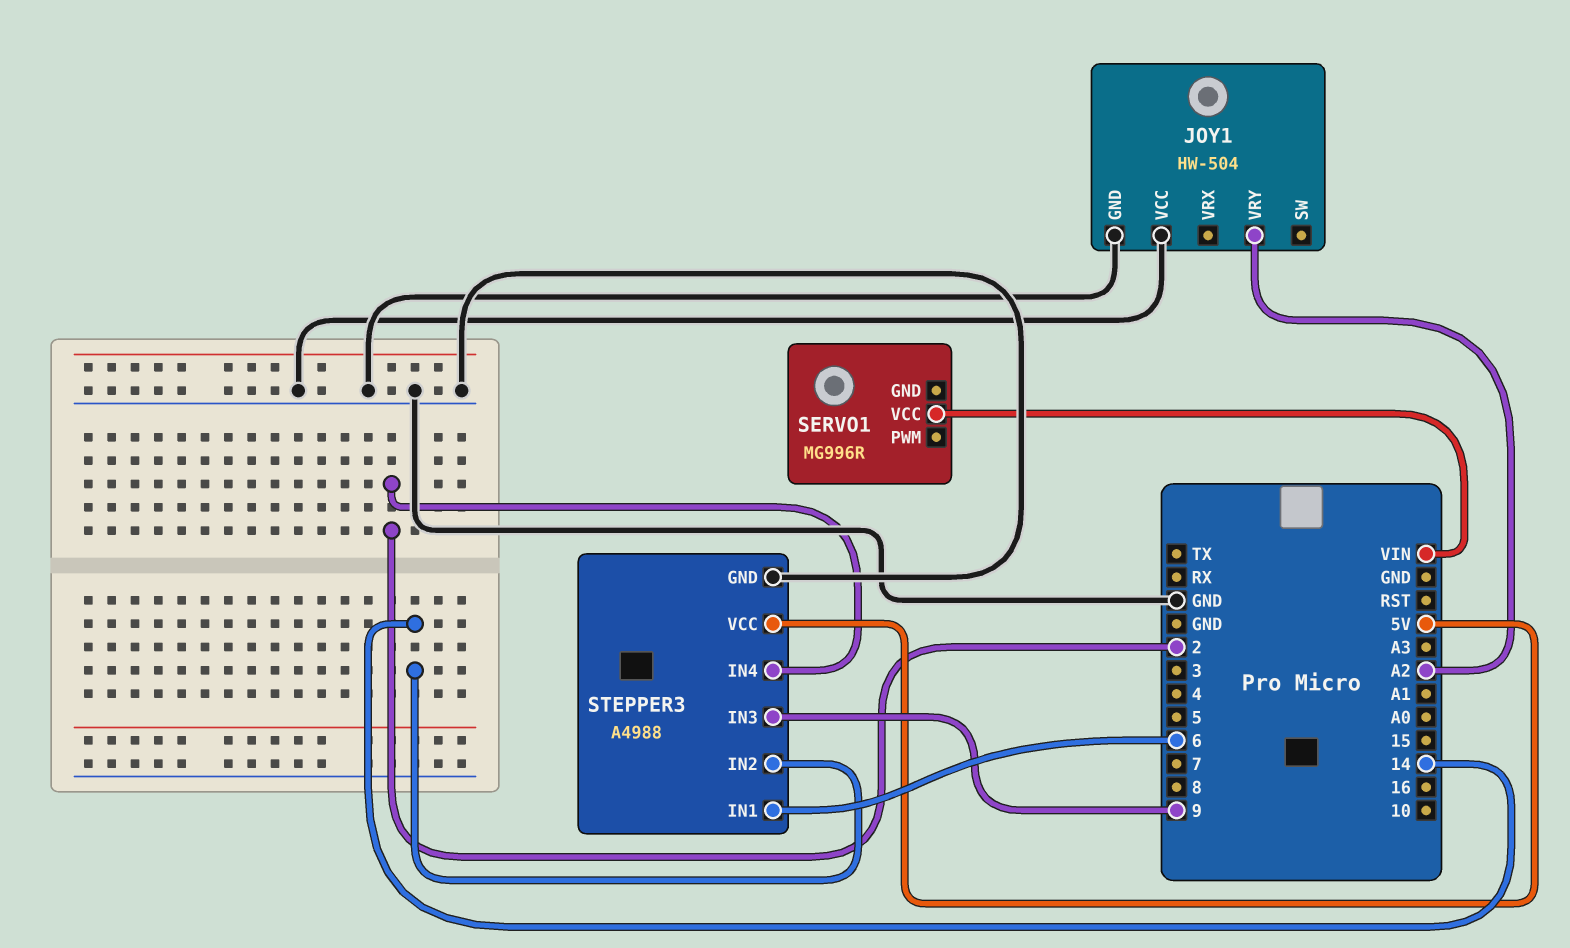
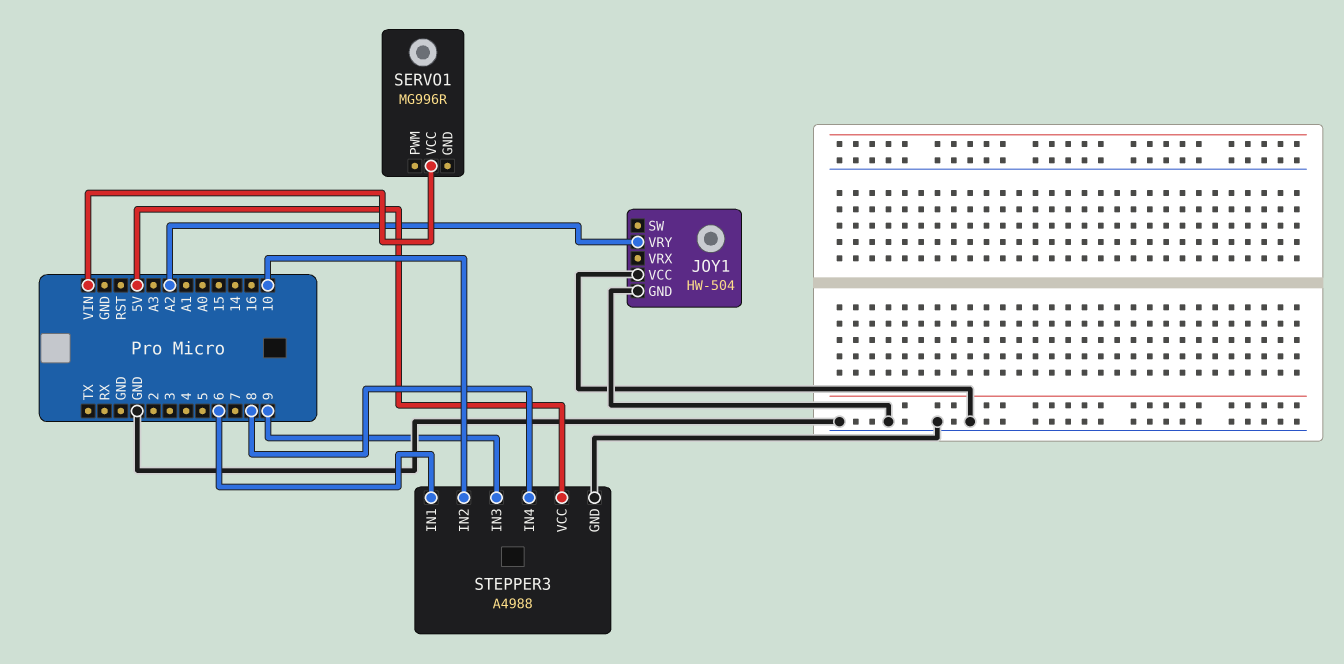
STEPPER3 pin IN2: 14 -> 10
STEPPER3 pin IN4: 2 -> 8

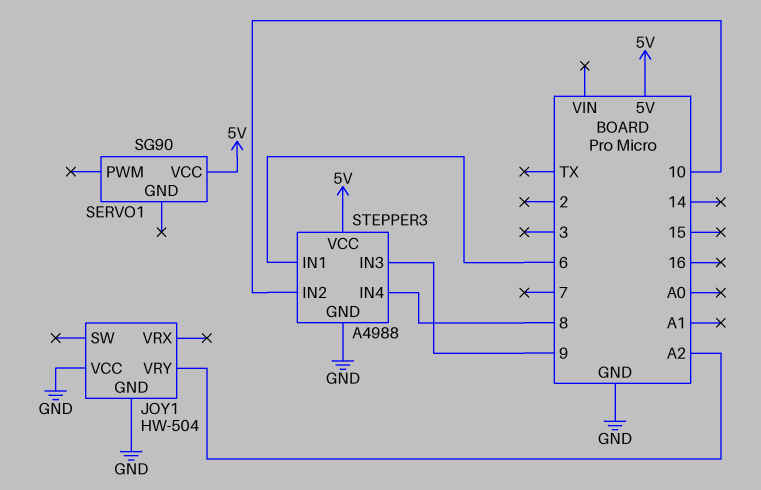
SERVO1: MG996R -> SG90
SERVO1 pin VCC: VIN -> 5V

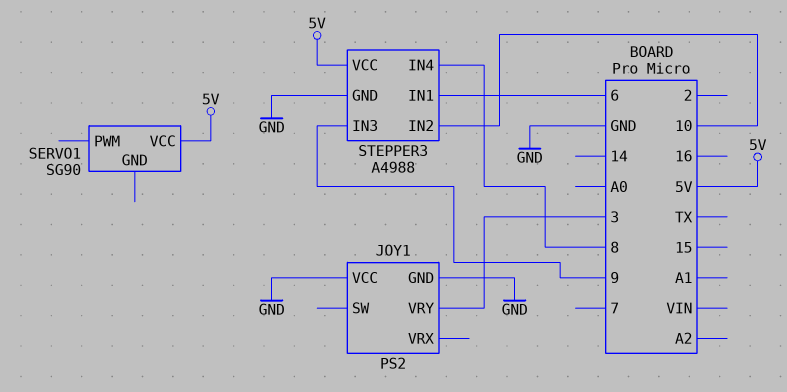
JOY1: HW-504 -> PS2
JOY1 pin VRY: A2 -> 3

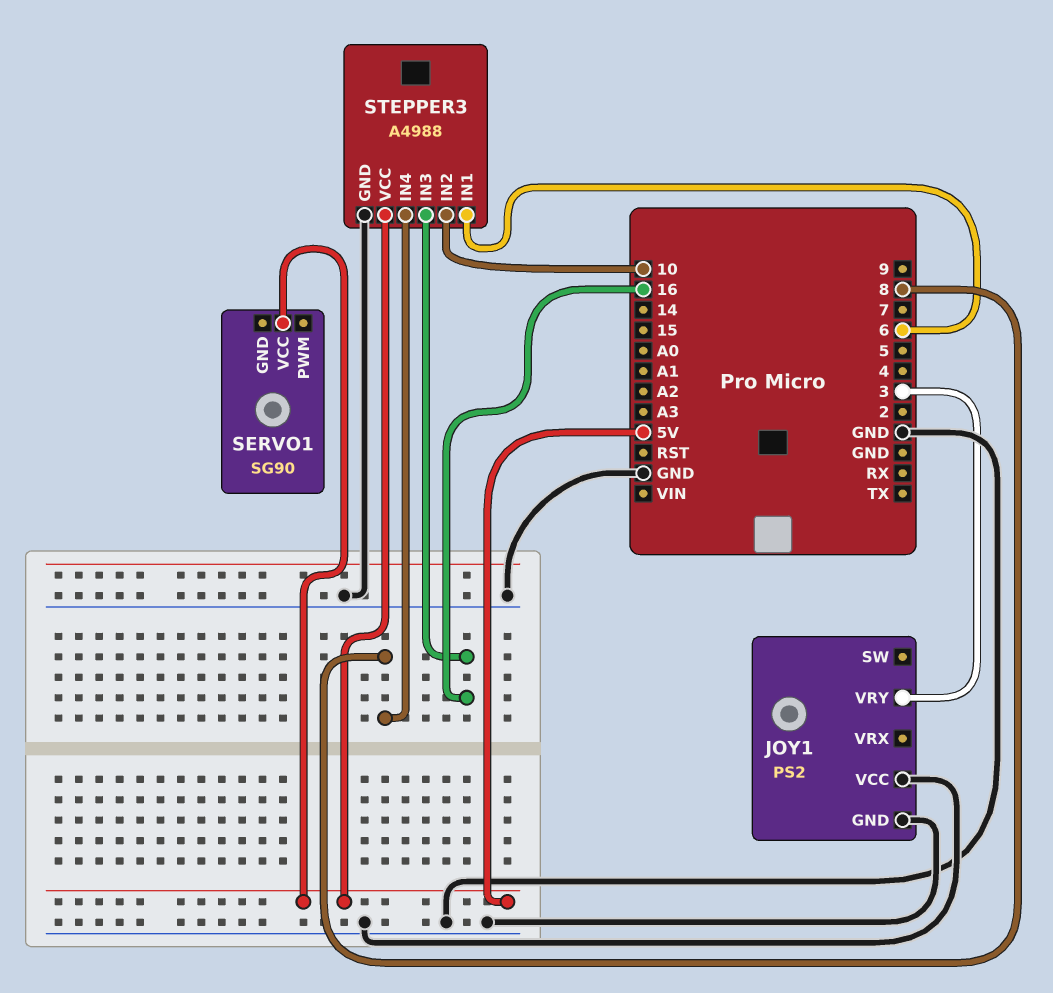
STEPPER3 pin IN3: 9 -> 16

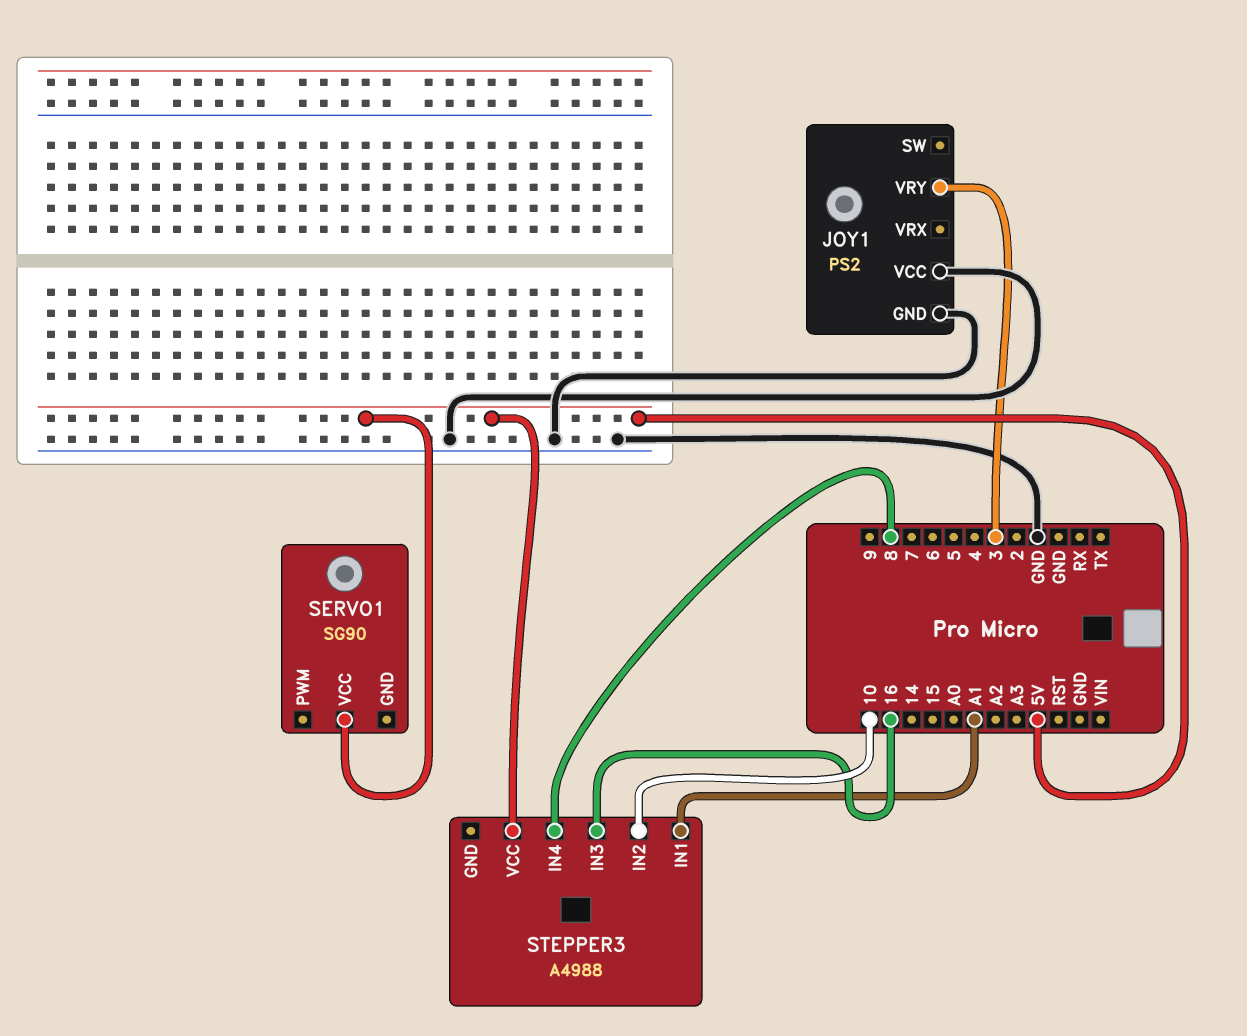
STEPPER3 pin GND: GND -> none
STEPPER3 pin IN1: 6 -> A1

